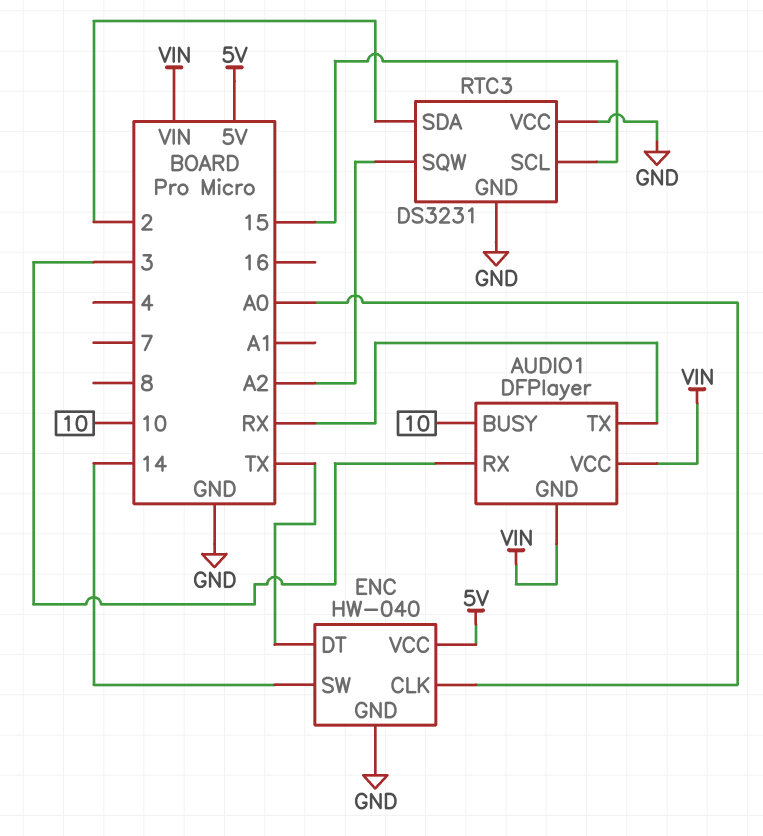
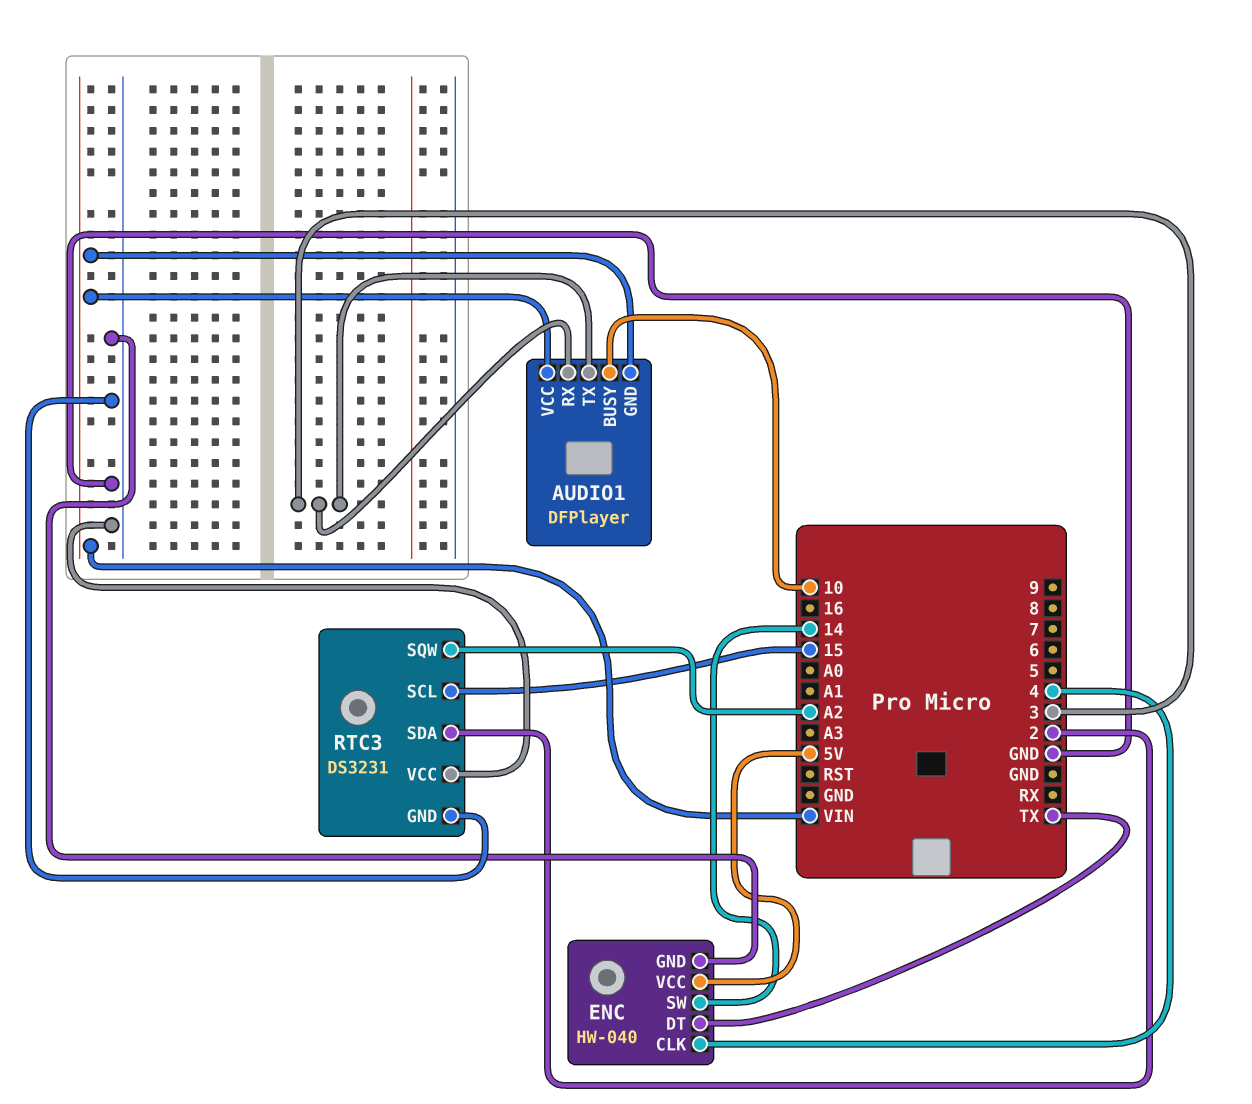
AUDIO1 pin TX: RX -> 3
ENC pin CLK: A0 -> 4

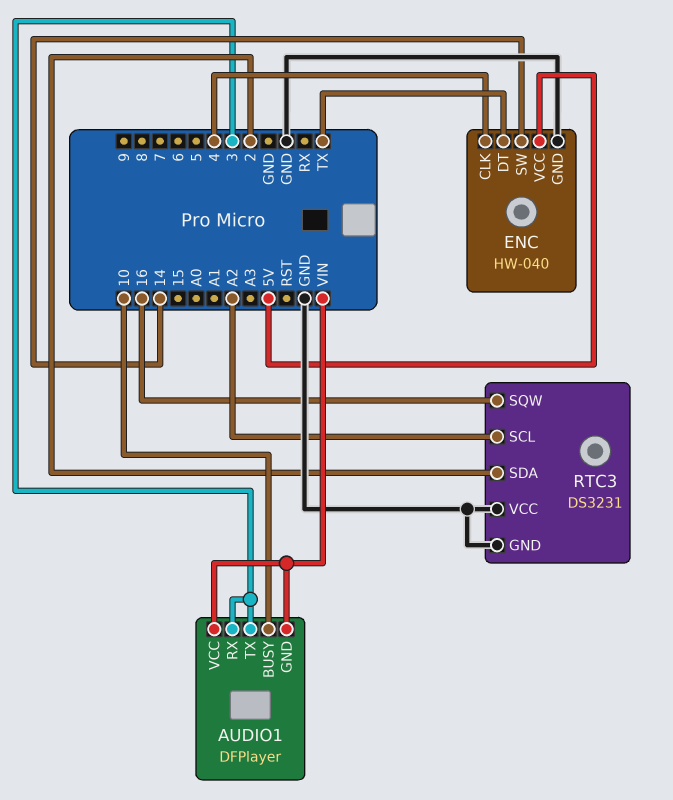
RTC3 pin SCL: 15 -> A2
RTC3 pin SQW: A2 -> 16

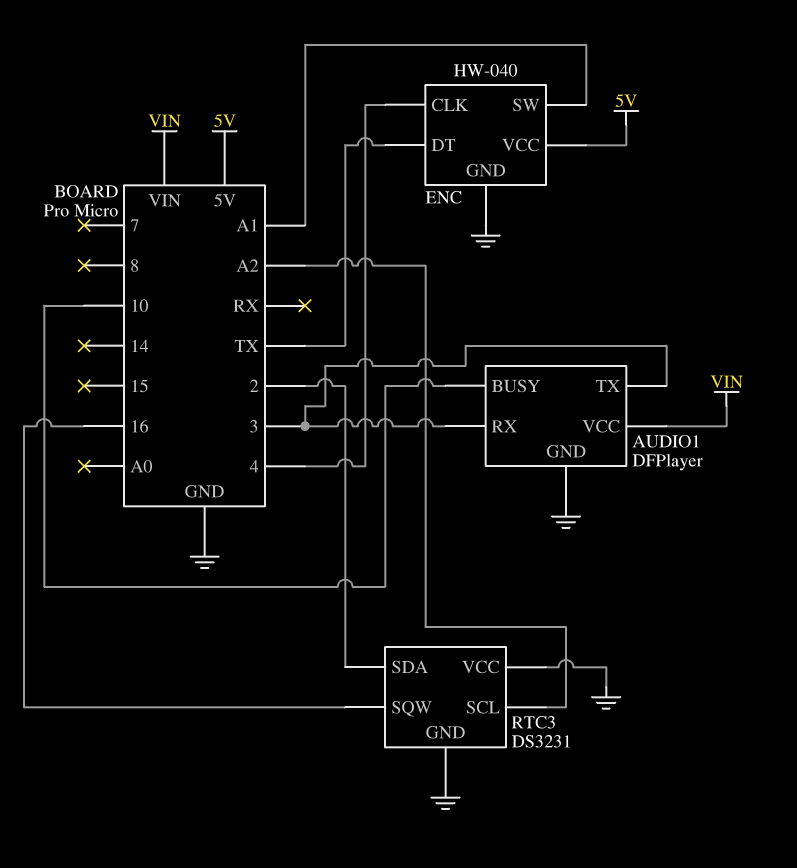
AUDIO1 pin GND: VIN -> GND
ENC pin SW: 14 -> A1

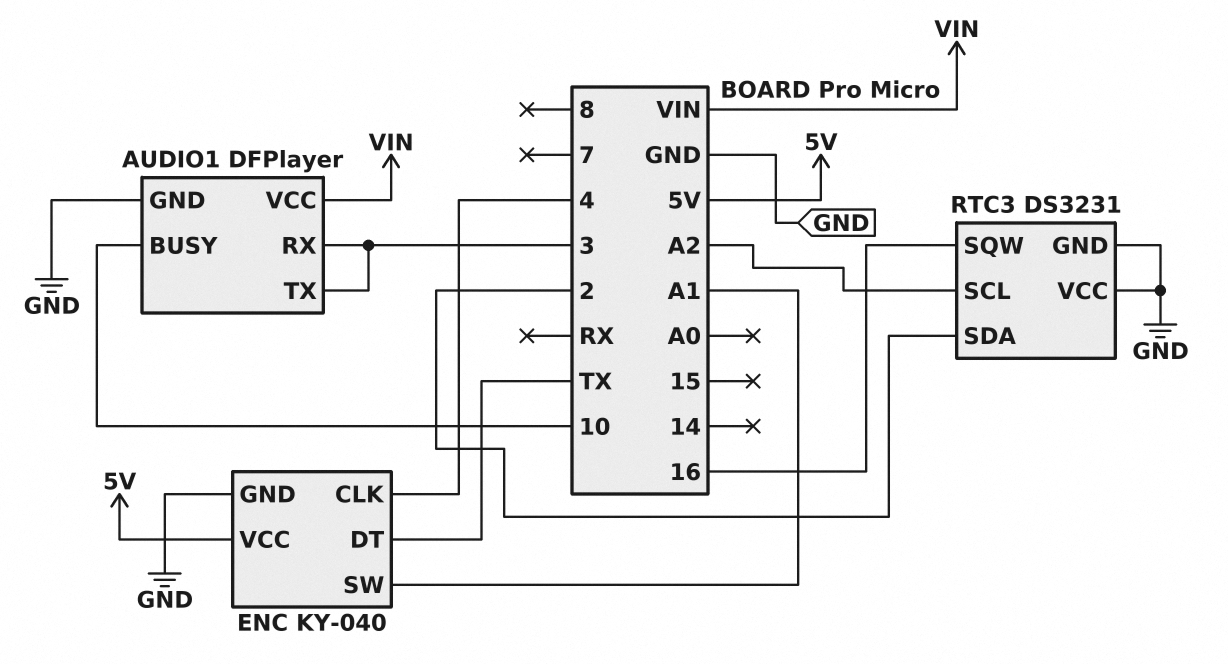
ENC: HW-040 -> KY-040

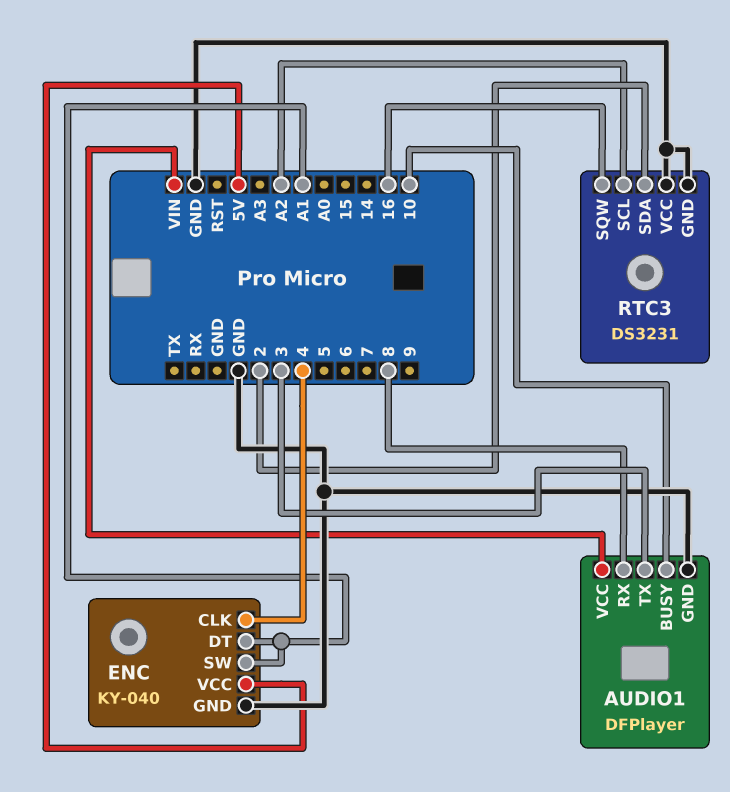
AUDIO1 pin RX: 3 -> 8
ENC pin DT: TX -> A1

